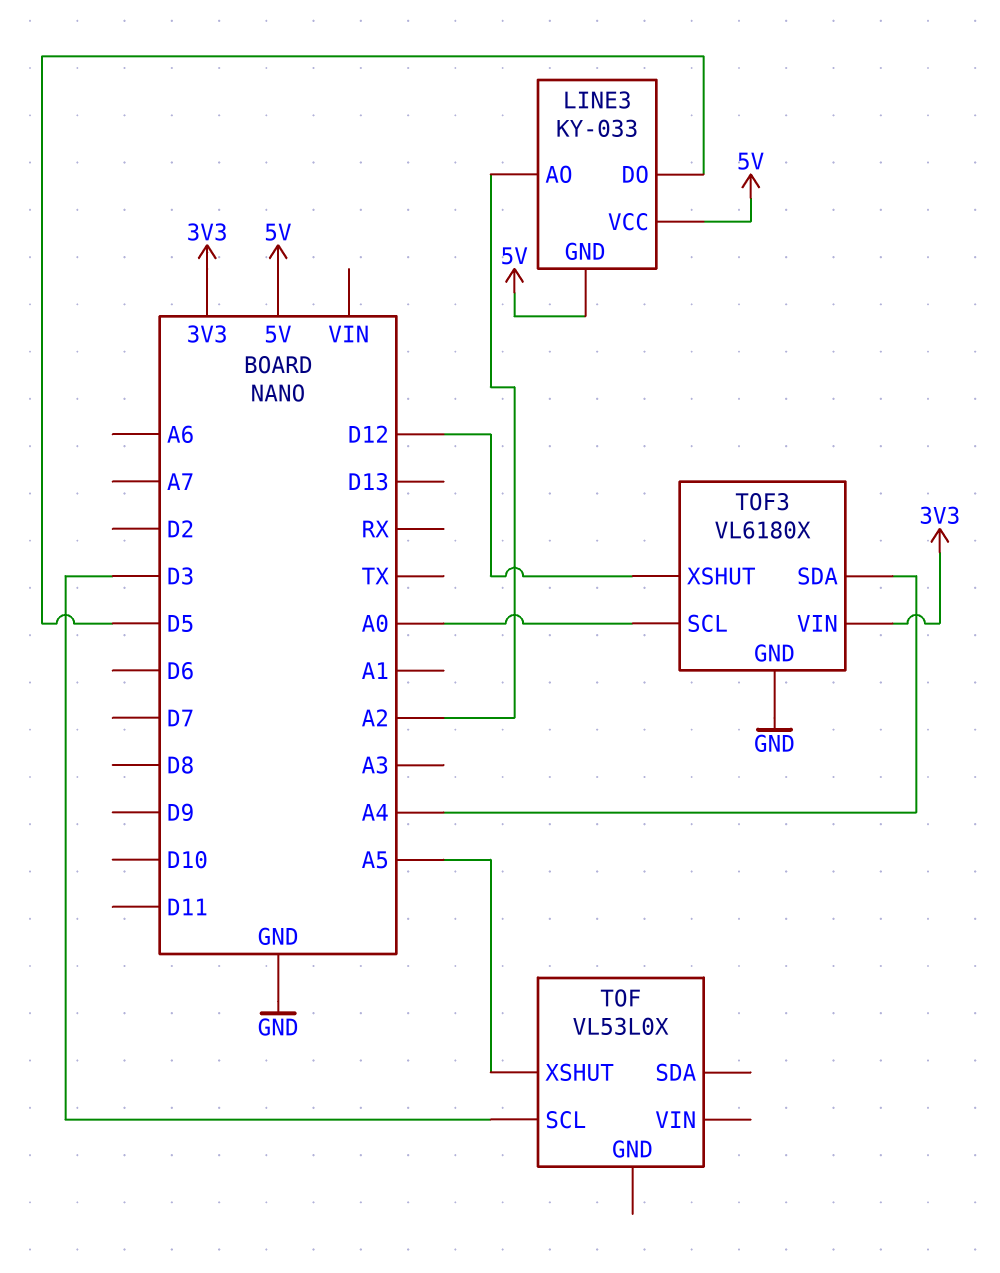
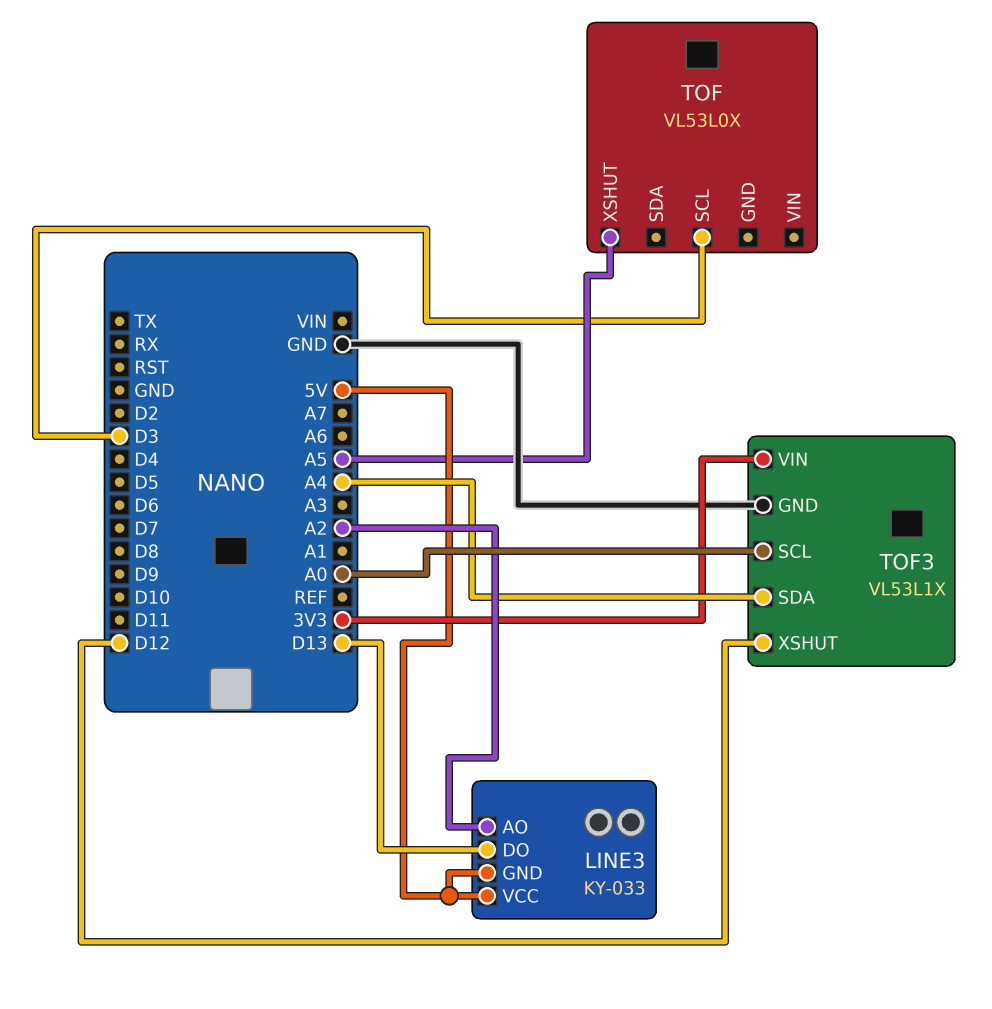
LINE3 pin DO: D5 -> D13
TOF3: VL6180X -> VL53L1X

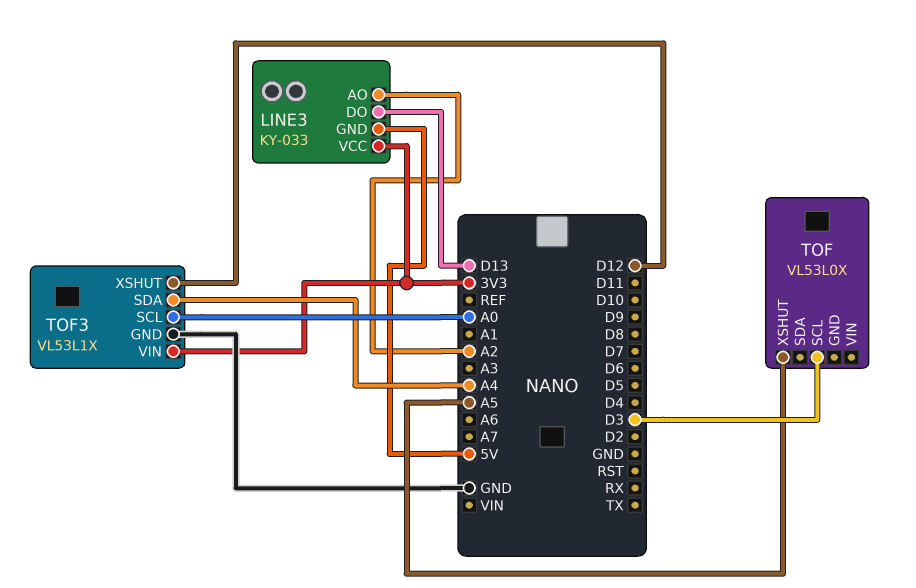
LINE3 pin VCC: 5V -> 3V3

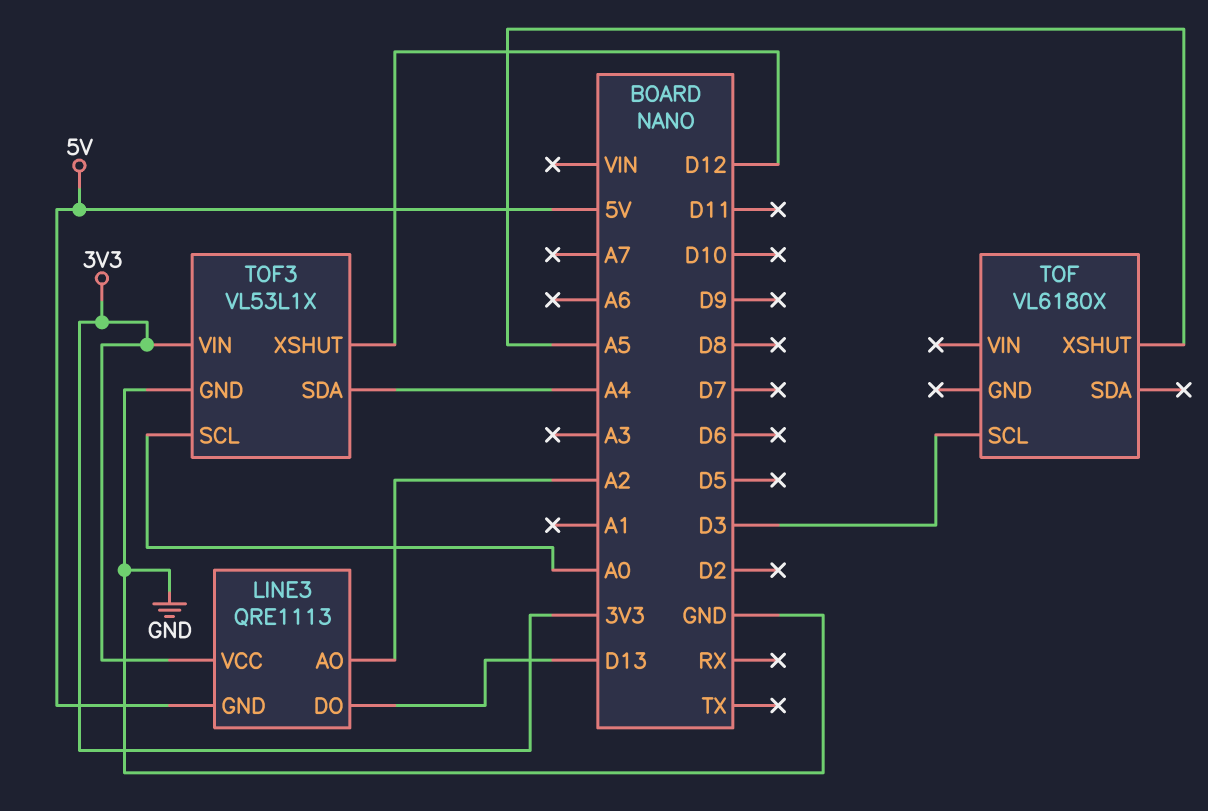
LINE3: KY-033 -> QRE1113
TOF: VL53L0X -> VL6180X

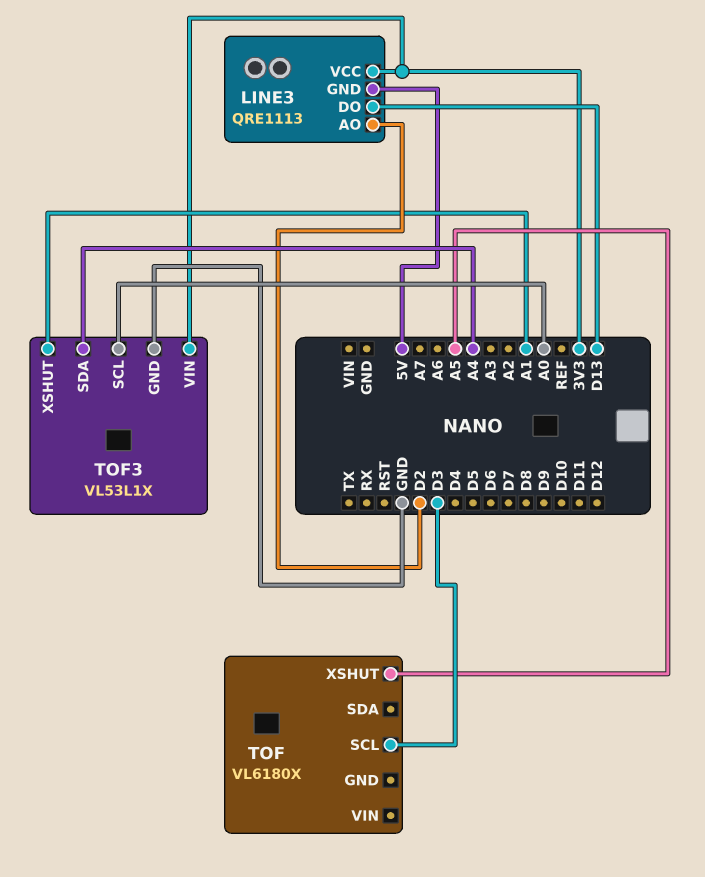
LINE3 pin AO: A2 -> D2
TOF3 pin XSHUT: D12 -> A1

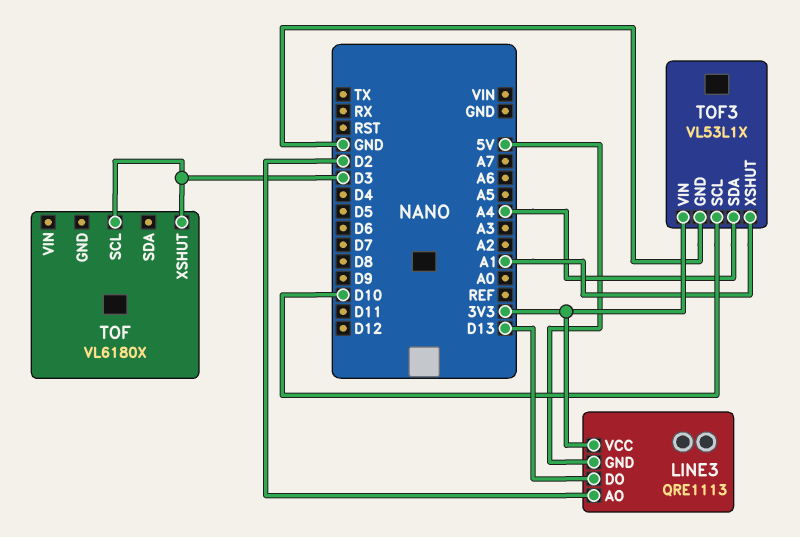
TOF pin XSHUT: A5 -> D3
TOF3 pin SCL: A0 -> D10

